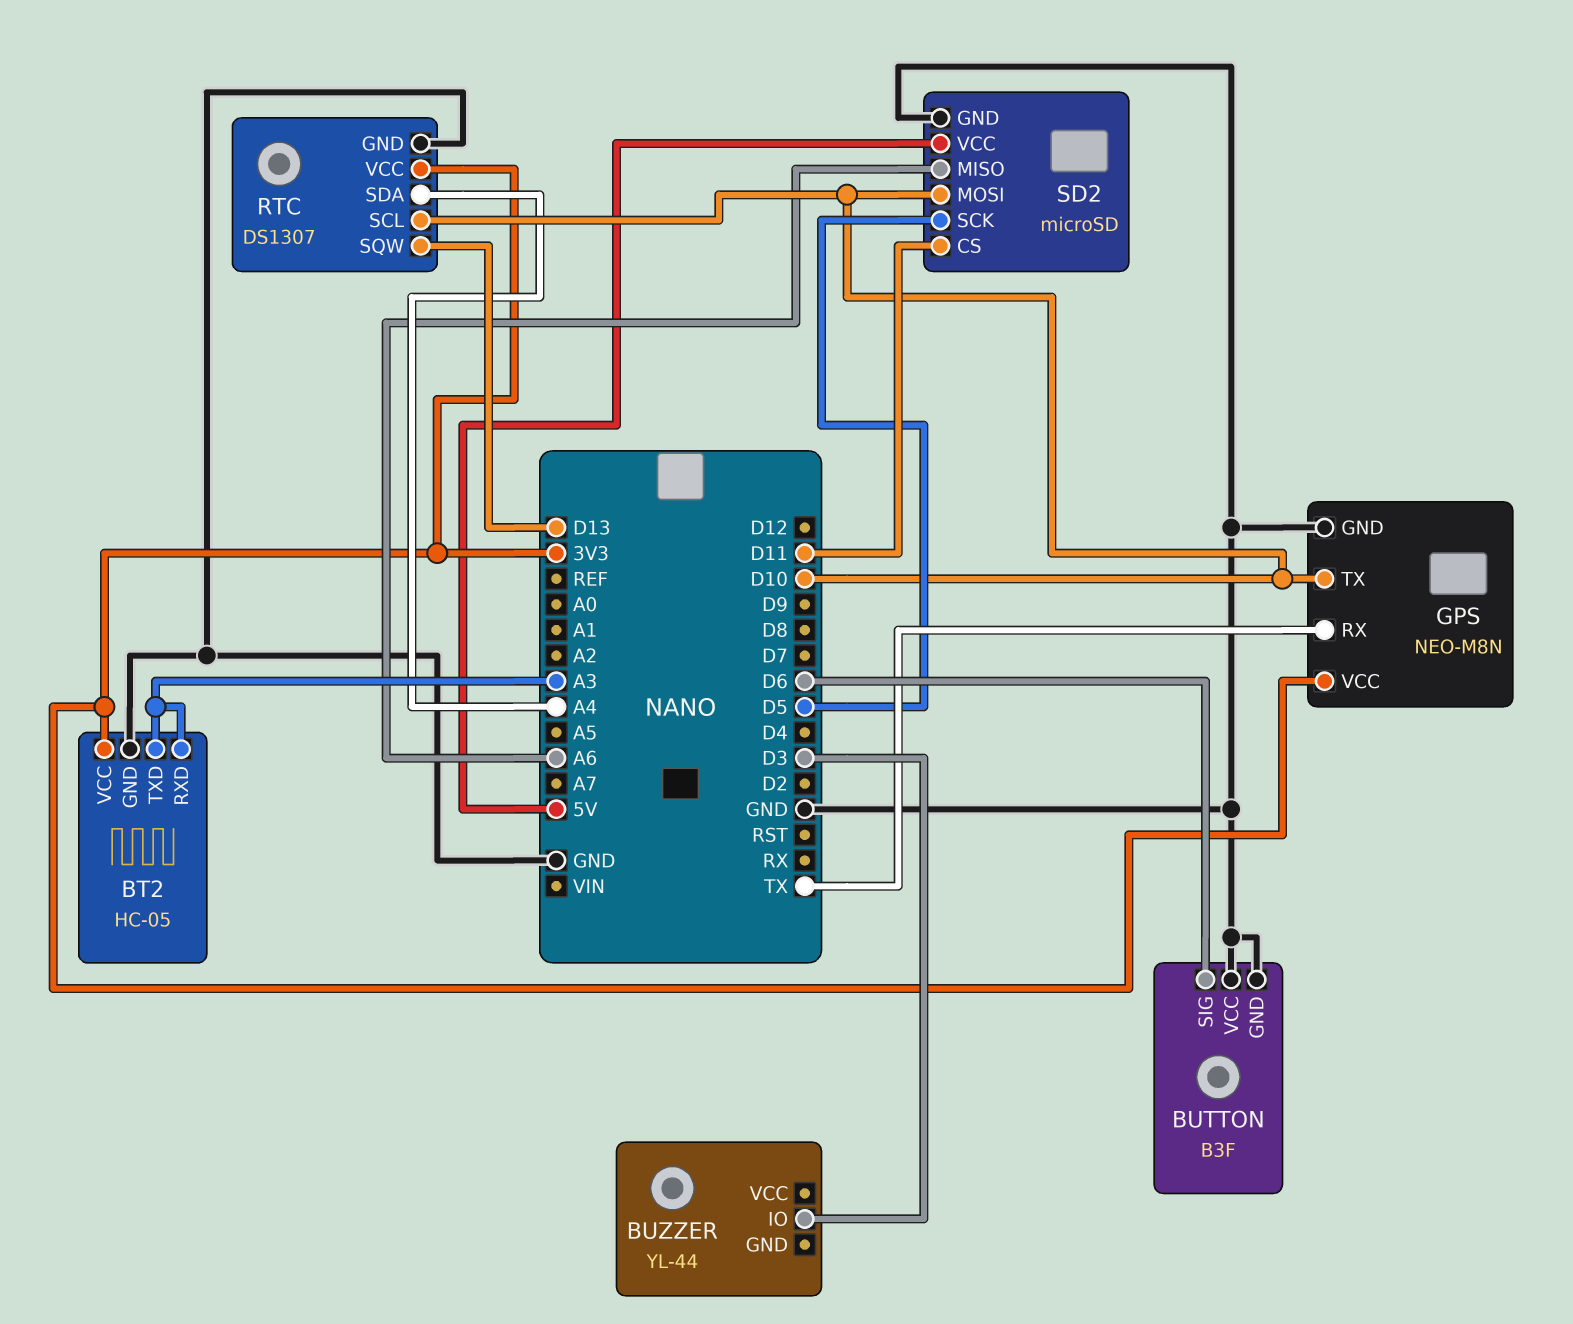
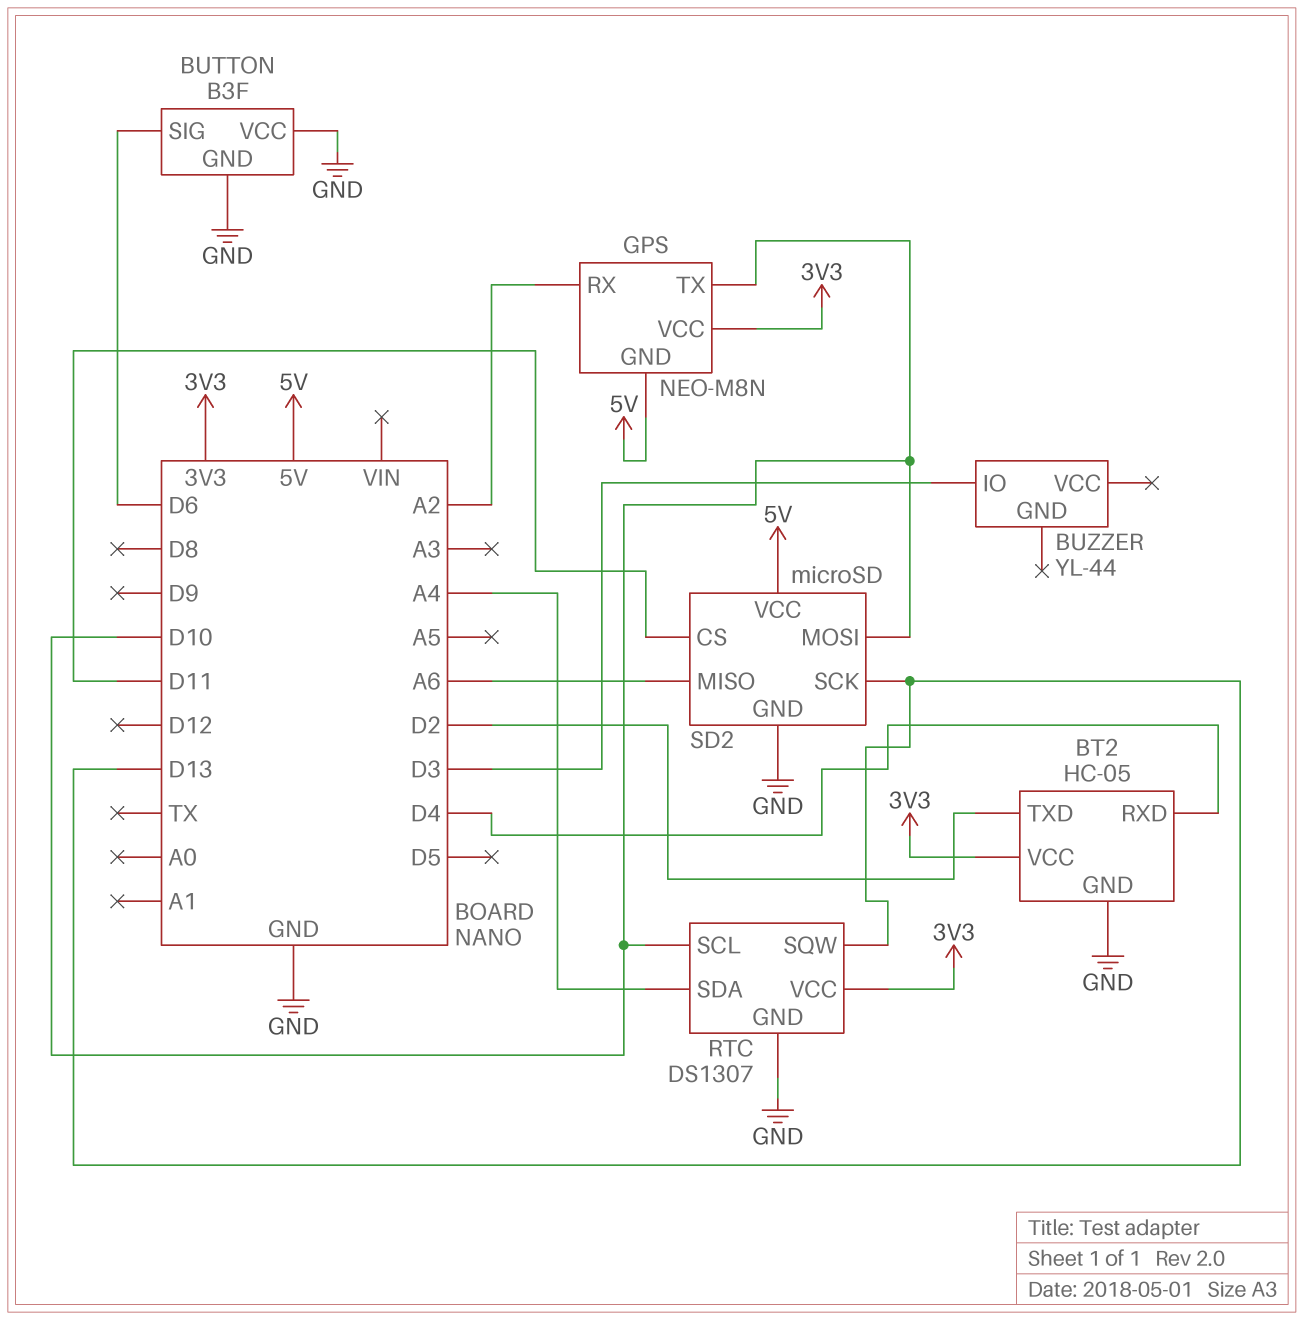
BT2 pin RXD: A3 -> D4
BT2 pin TXD: A3 -> D2
GPS pin GND: GND -> 5V
GPS pin RX: TX -> A2
SD2 pin SCK: D5 -> D13

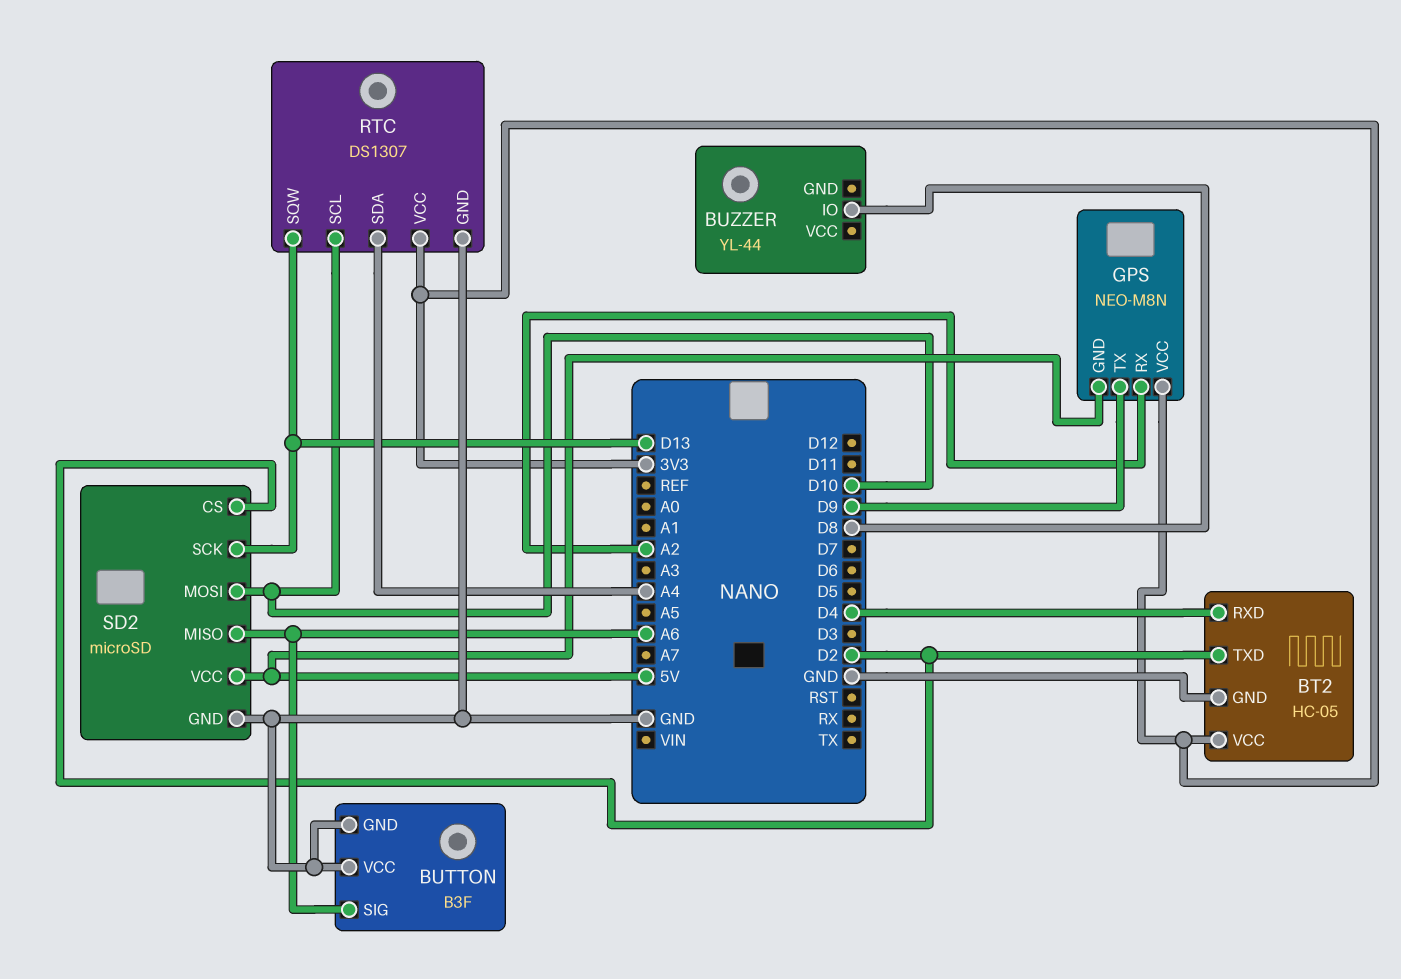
BUTTON pin SIG: D6 -> A6
BUZZER pin IO: D3 -> D8
GPS pin TX: D10 -> D9
SD2 pin CS: D11 -> D2

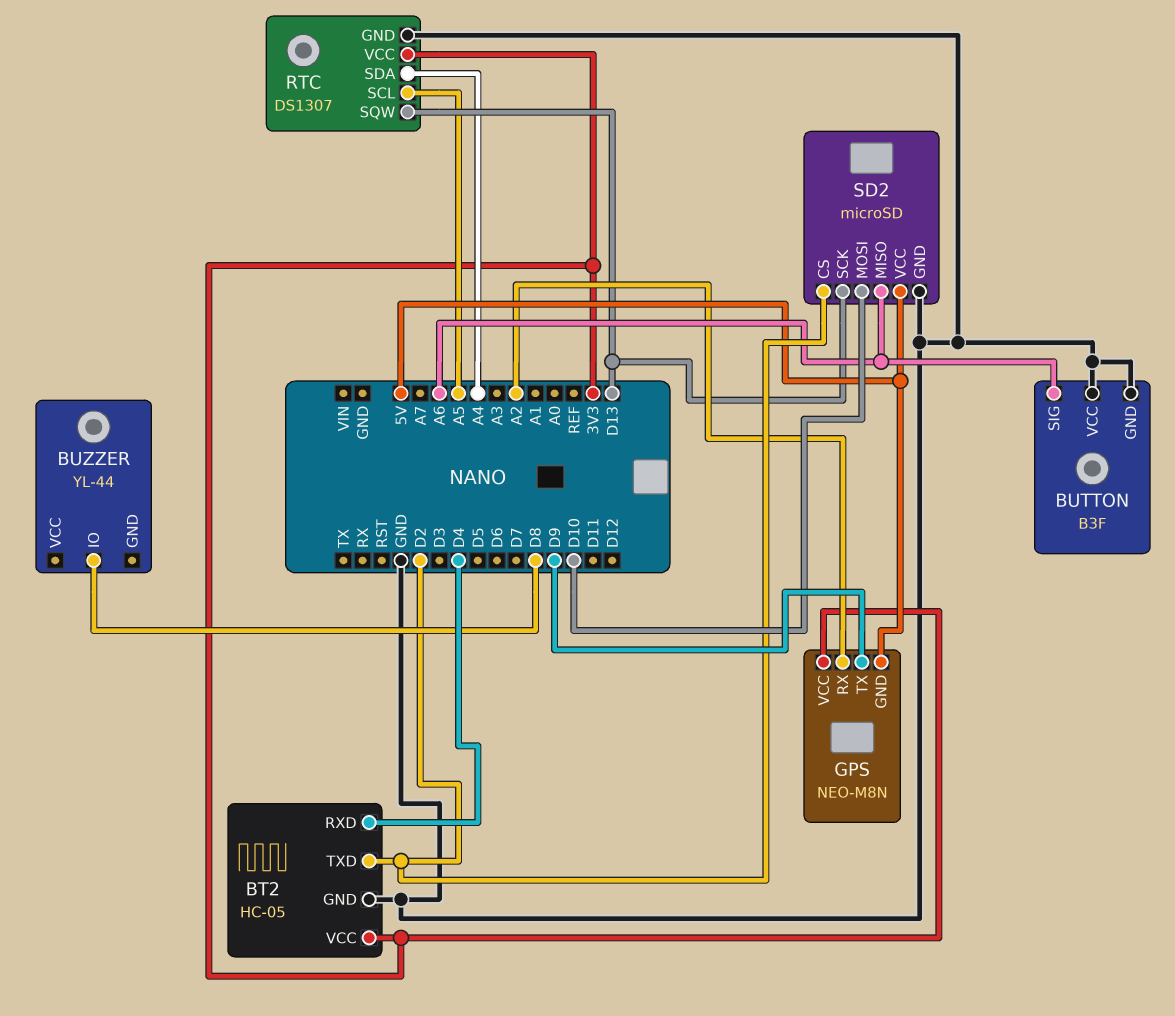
RTC pin SCL: D10 -> A5

